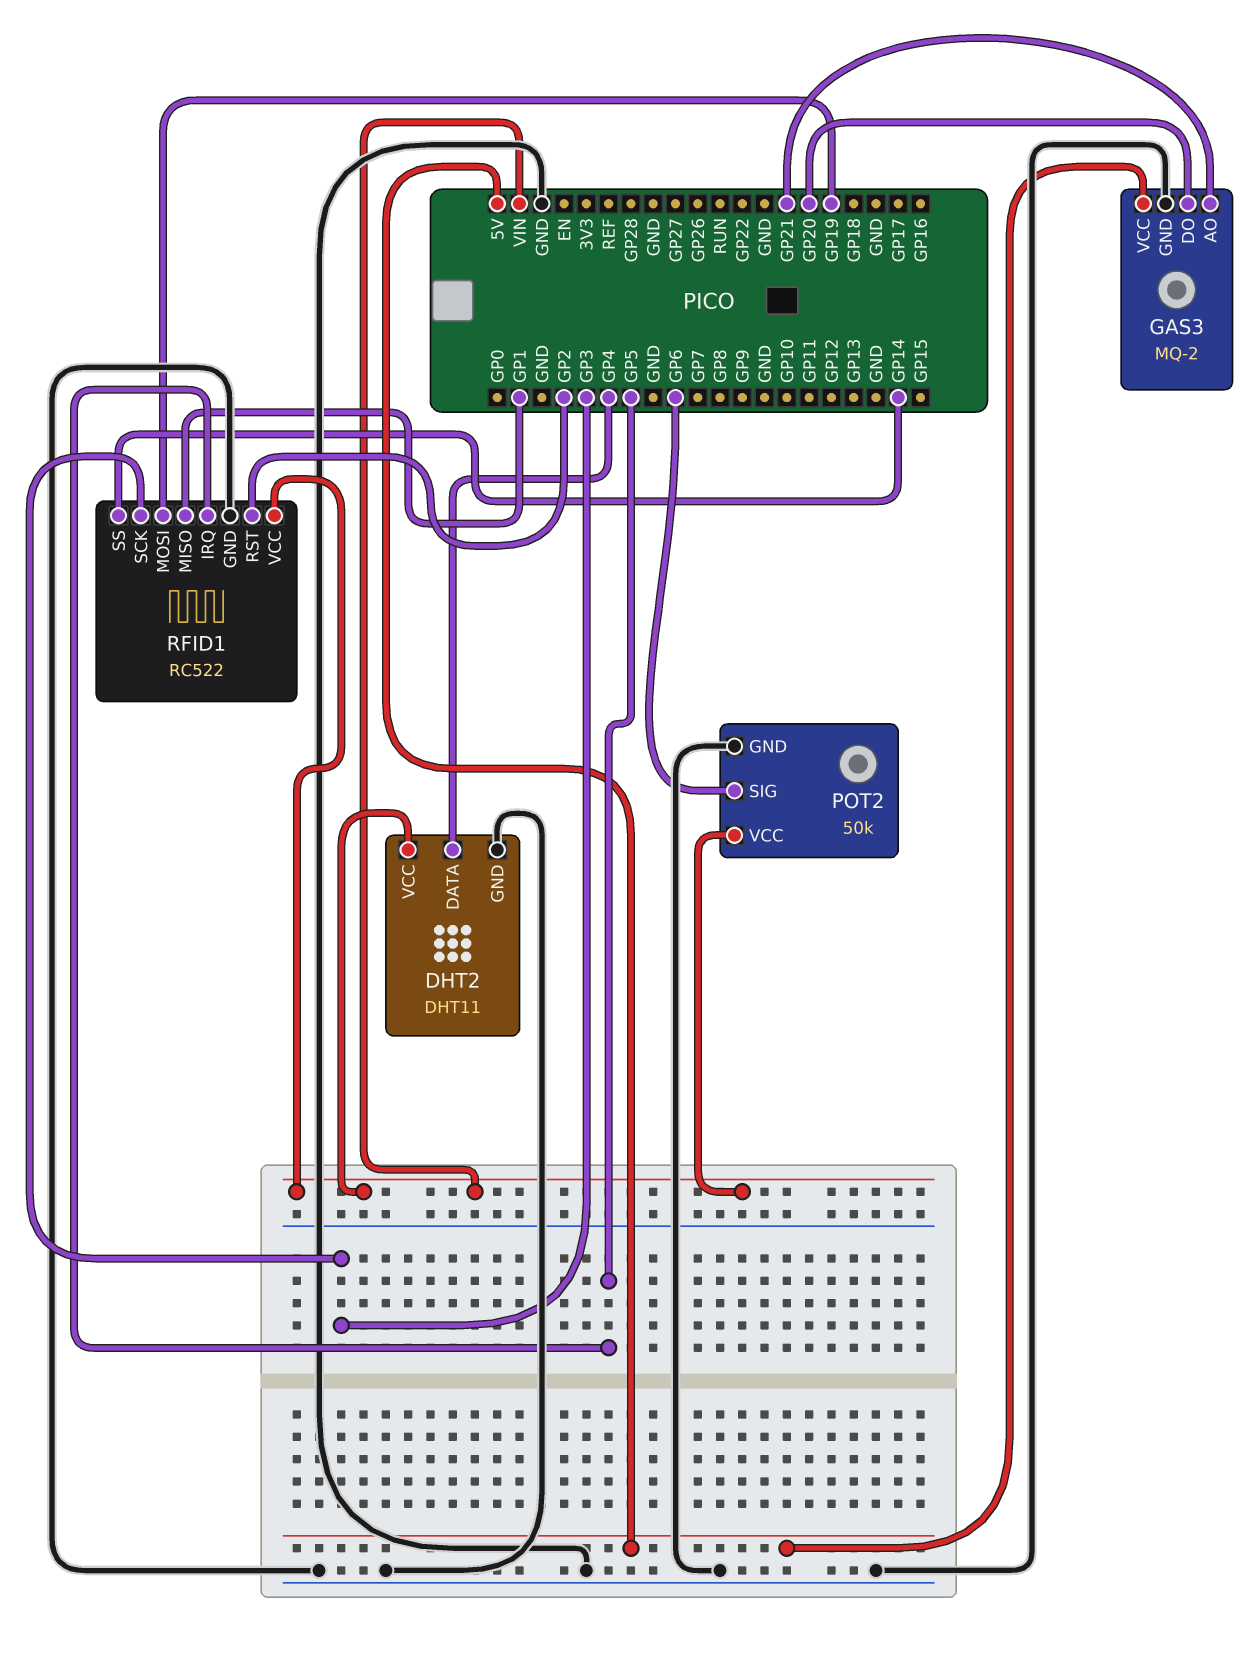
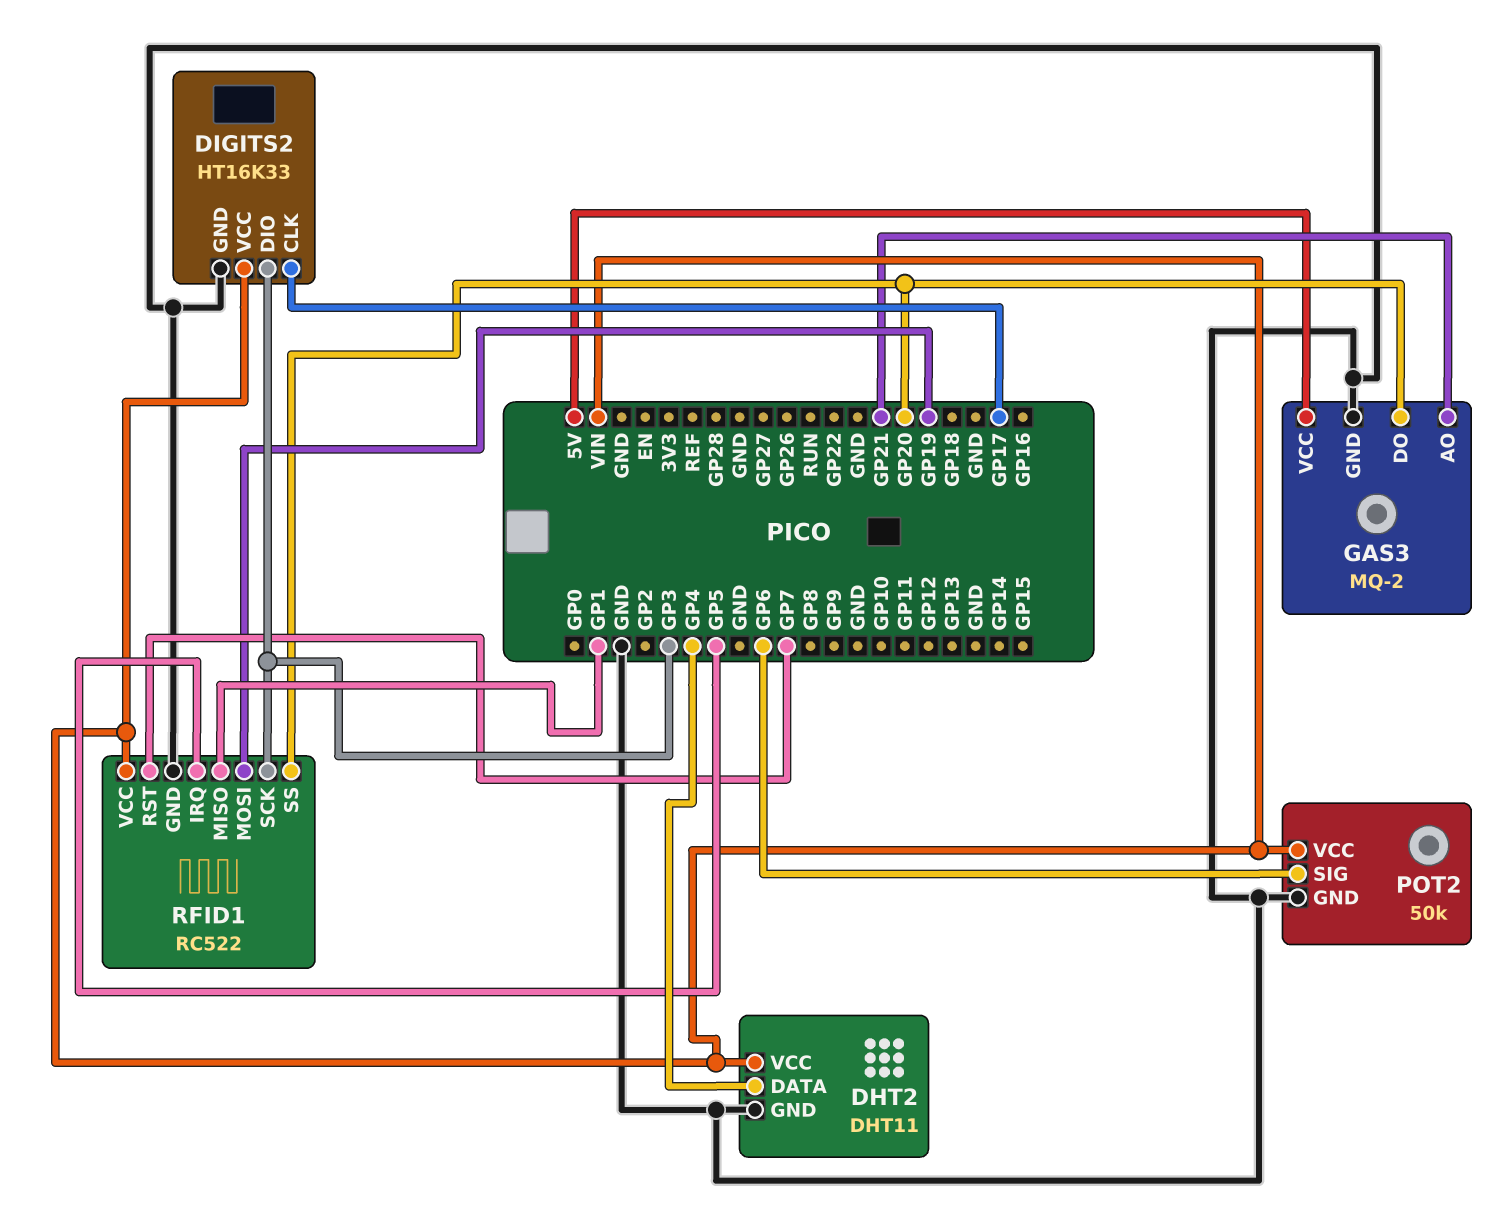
DIGITS2: none -> HT16K33
DIGITS2 pin CLK: none -> GP17
DIGITS2 pin DIO: none -> GP3
DIGITS2 pin GND: none -> GND
DIGITS2 pin VCC: none -> VIN
RFID1 pin RST: GP2 -> GP7
RFID1 pin SS: GP14 -> GP20

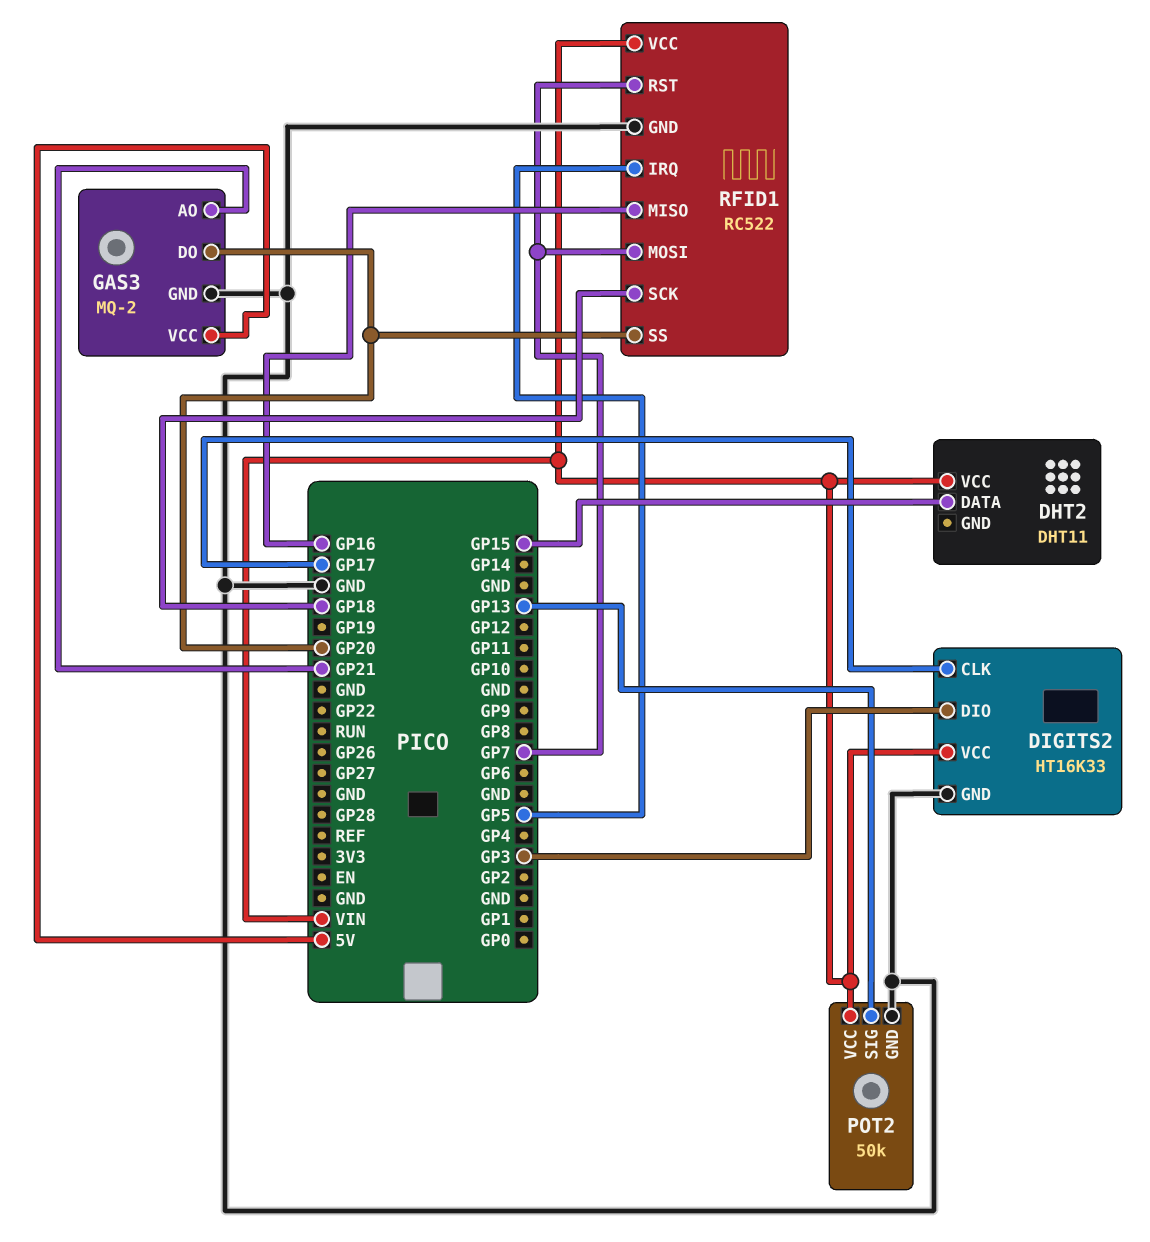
DHT2 pin DATA: GP4 -> GP15
DHT2 pin GND: GND -> none
POT2 pin SIG: GP6 -> GP13
RFID1 pin MISO: GP1 -> GP16
RFID1 pin MOSI: GP19 -> GP7
RFID1 pin SCK: GP3 -> GP18

